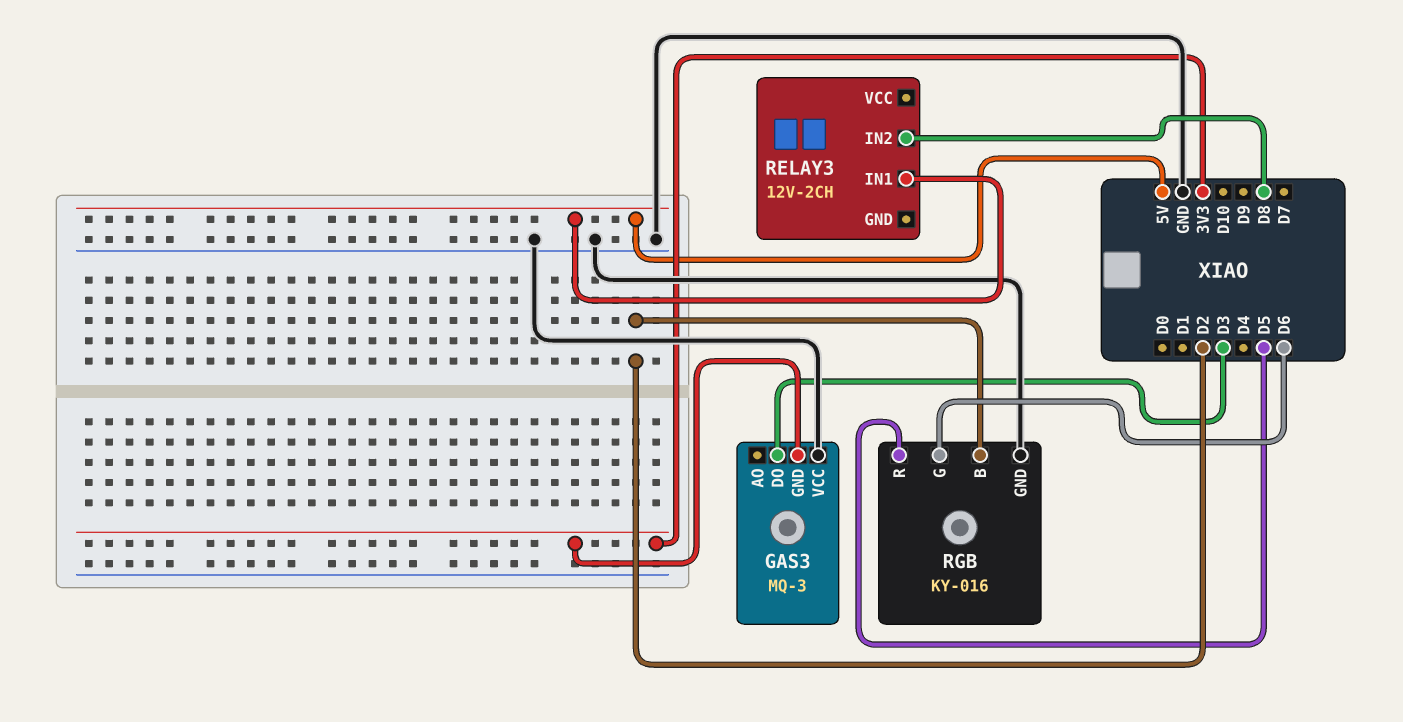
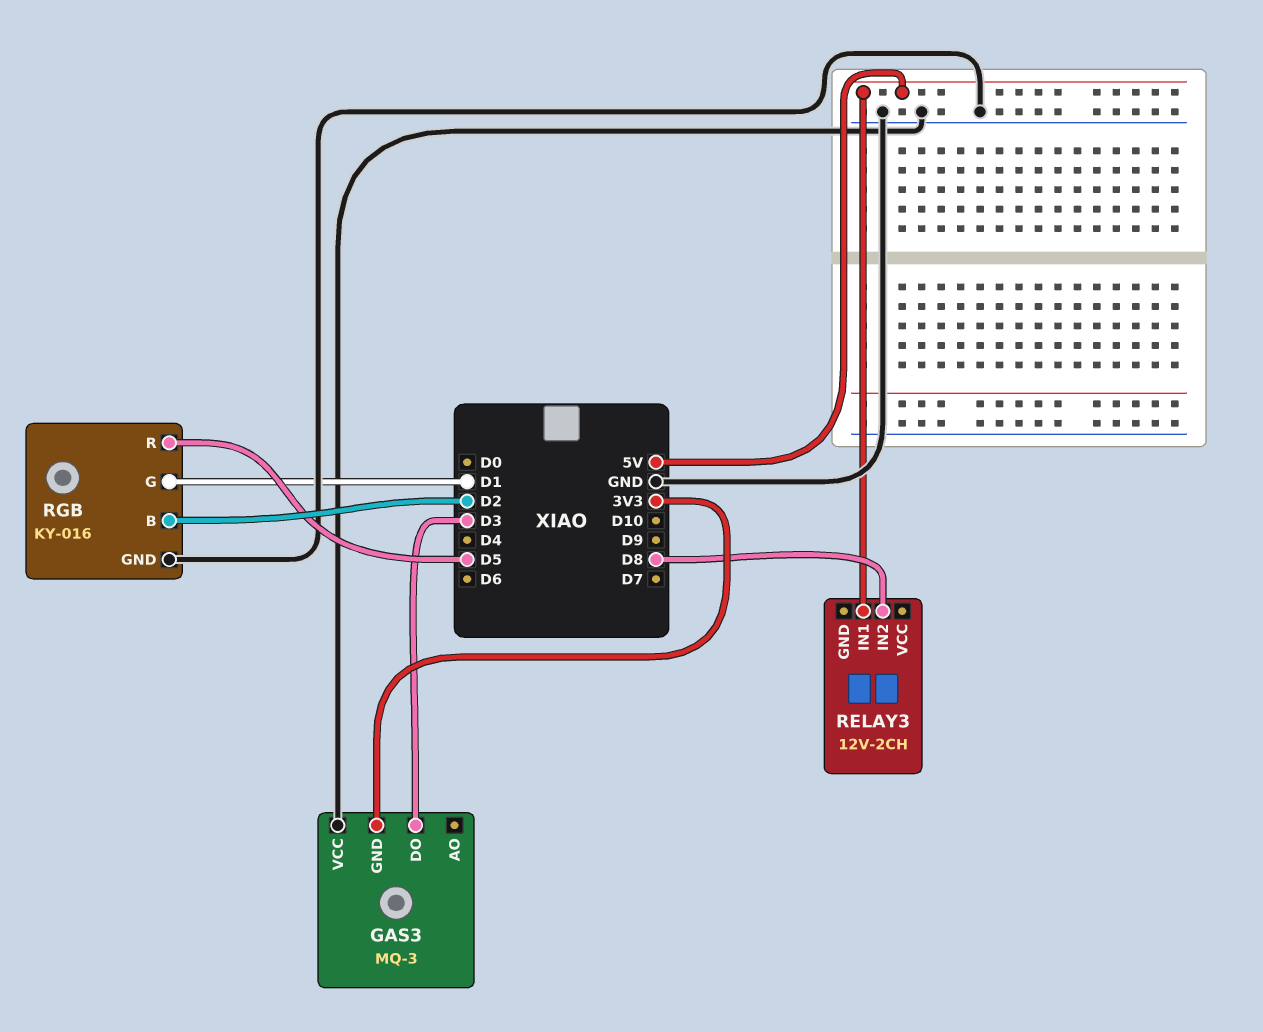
RGB pin G: D6 -> D1

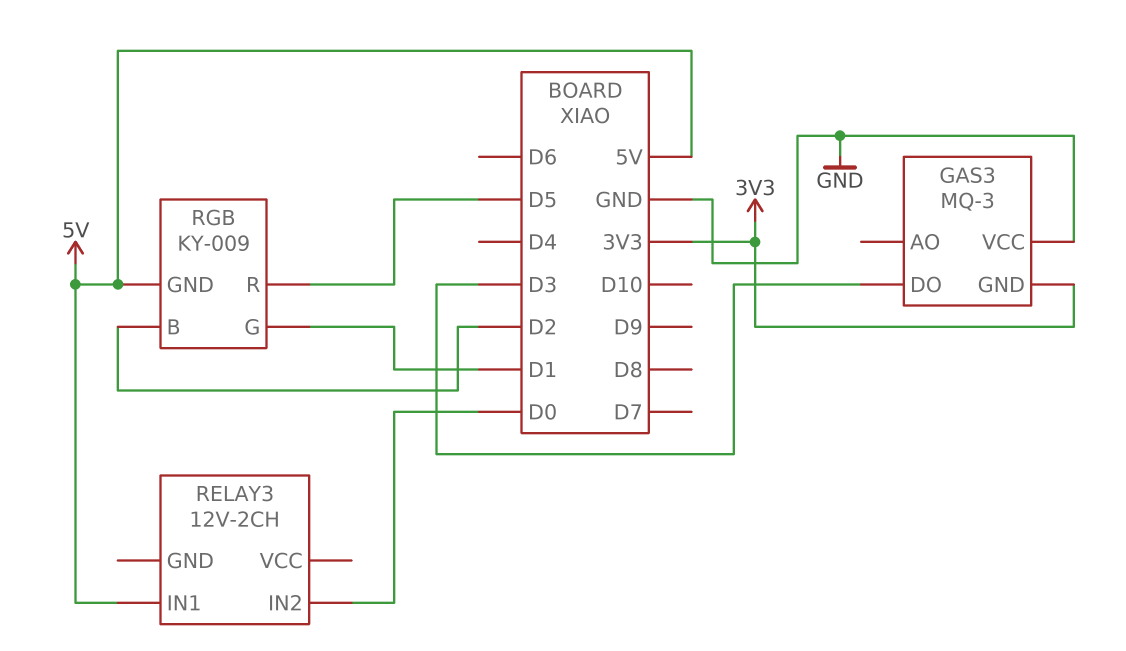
RELAY3 pin IN2: D8 -> D0
RGB: KY-016 -> KY-009
RGB pin GND: GND -> 5V

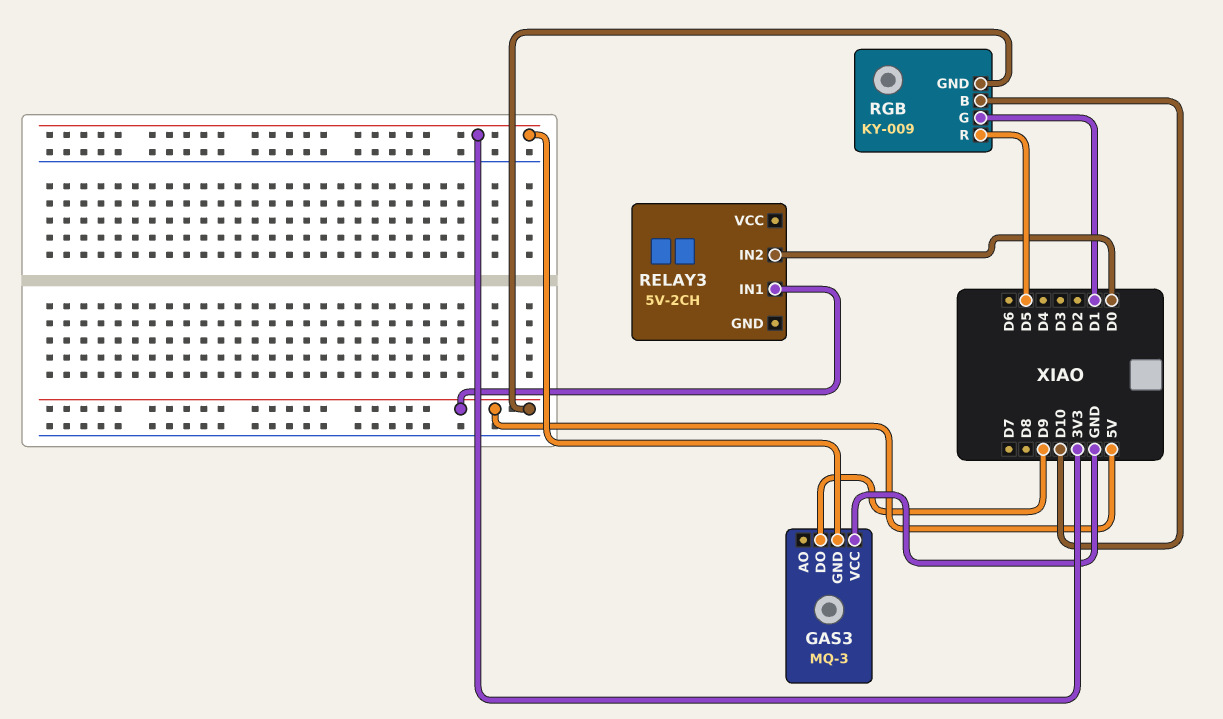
GAS3 pin DO: D3 -> D9
RELAY3: 12V-2CH -> 5V-2CH
RGB pin B: D2 -> D10

